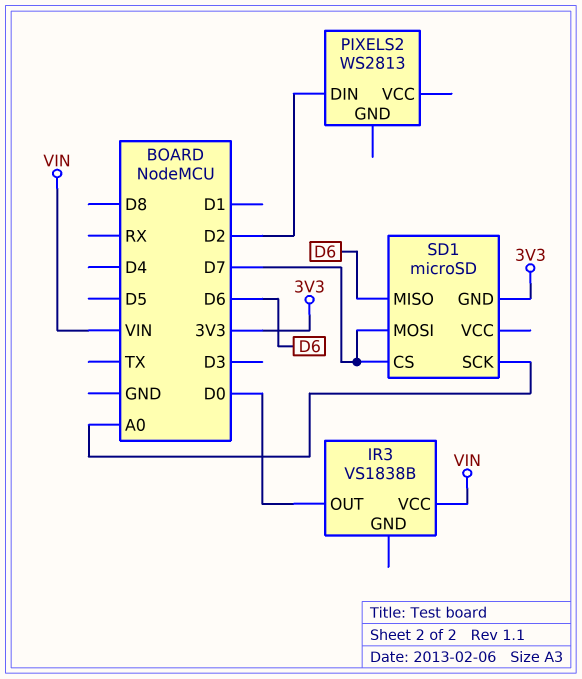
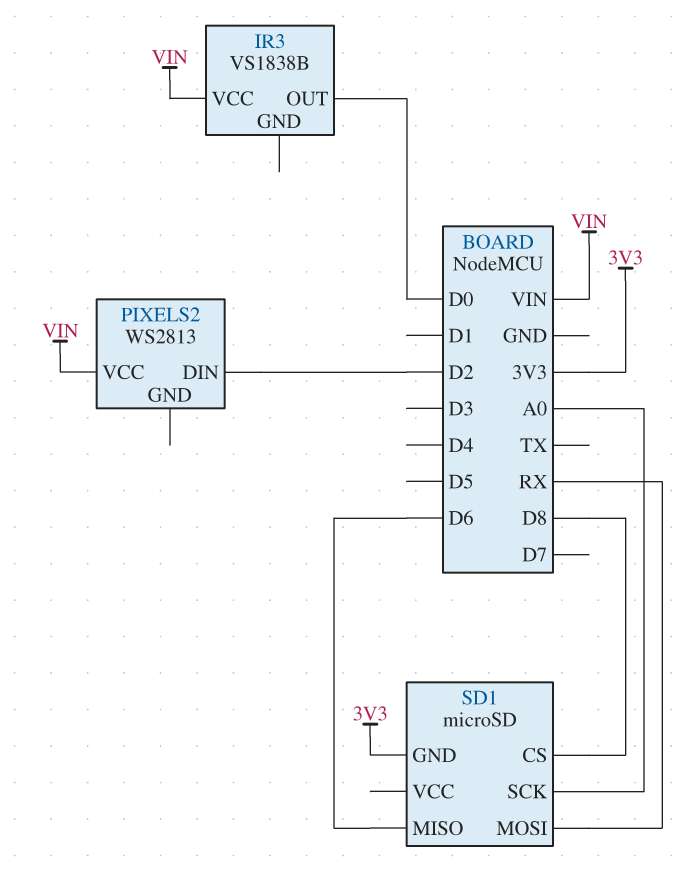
PIXELS2 pin VCC: none -> VIN
SD1 pin CS: D7 -> D8
SD1 pin MOSI: D7 -> RX

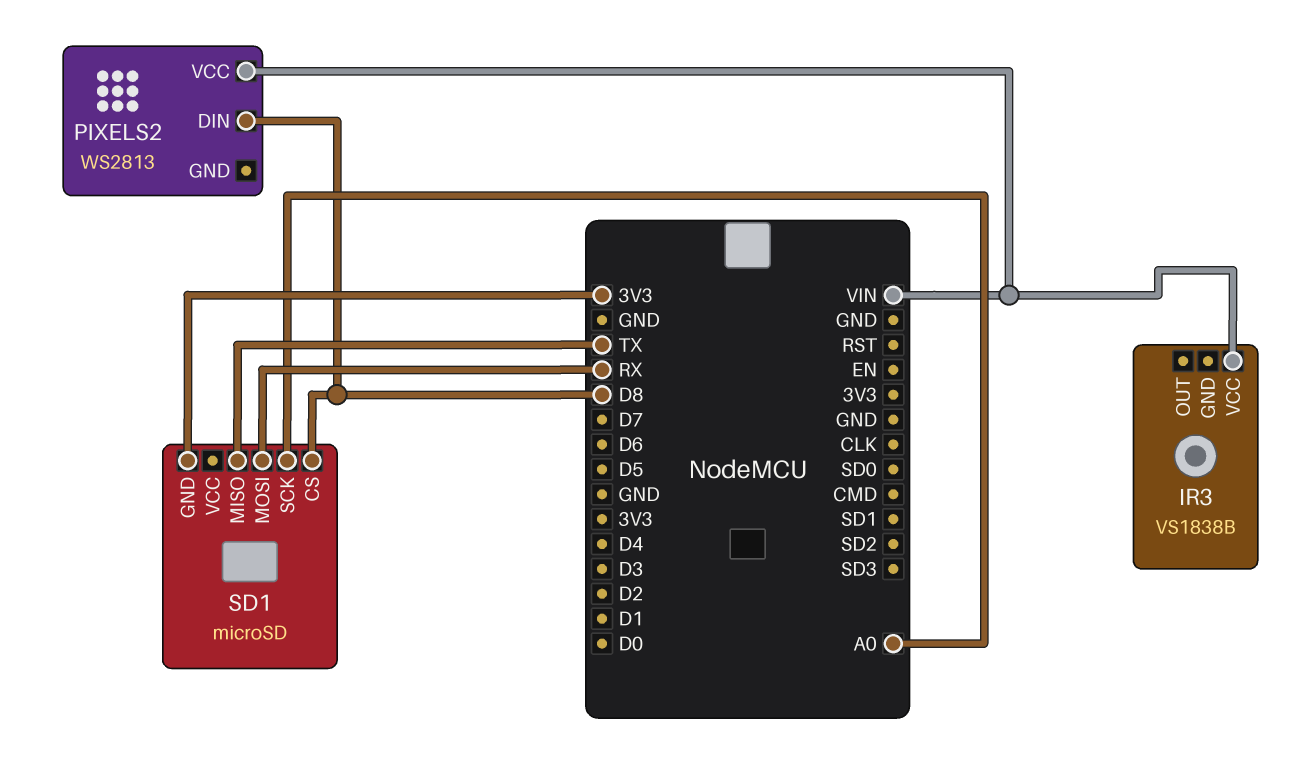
IR3 pin OUT: D0 -> none
PIXELS2 pin DIN: D2 -> D8
SD1 pin MISO: D6 -> TX

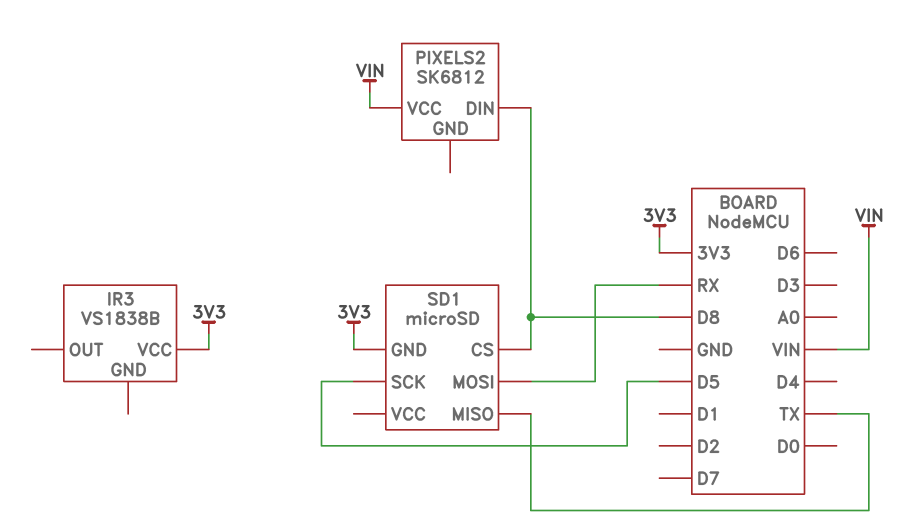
IR3 pin VCC: VIN -> 3V3
PIXELS2: WS2813 -> SK6812
SD1 pin SCK: A0 -> D5

